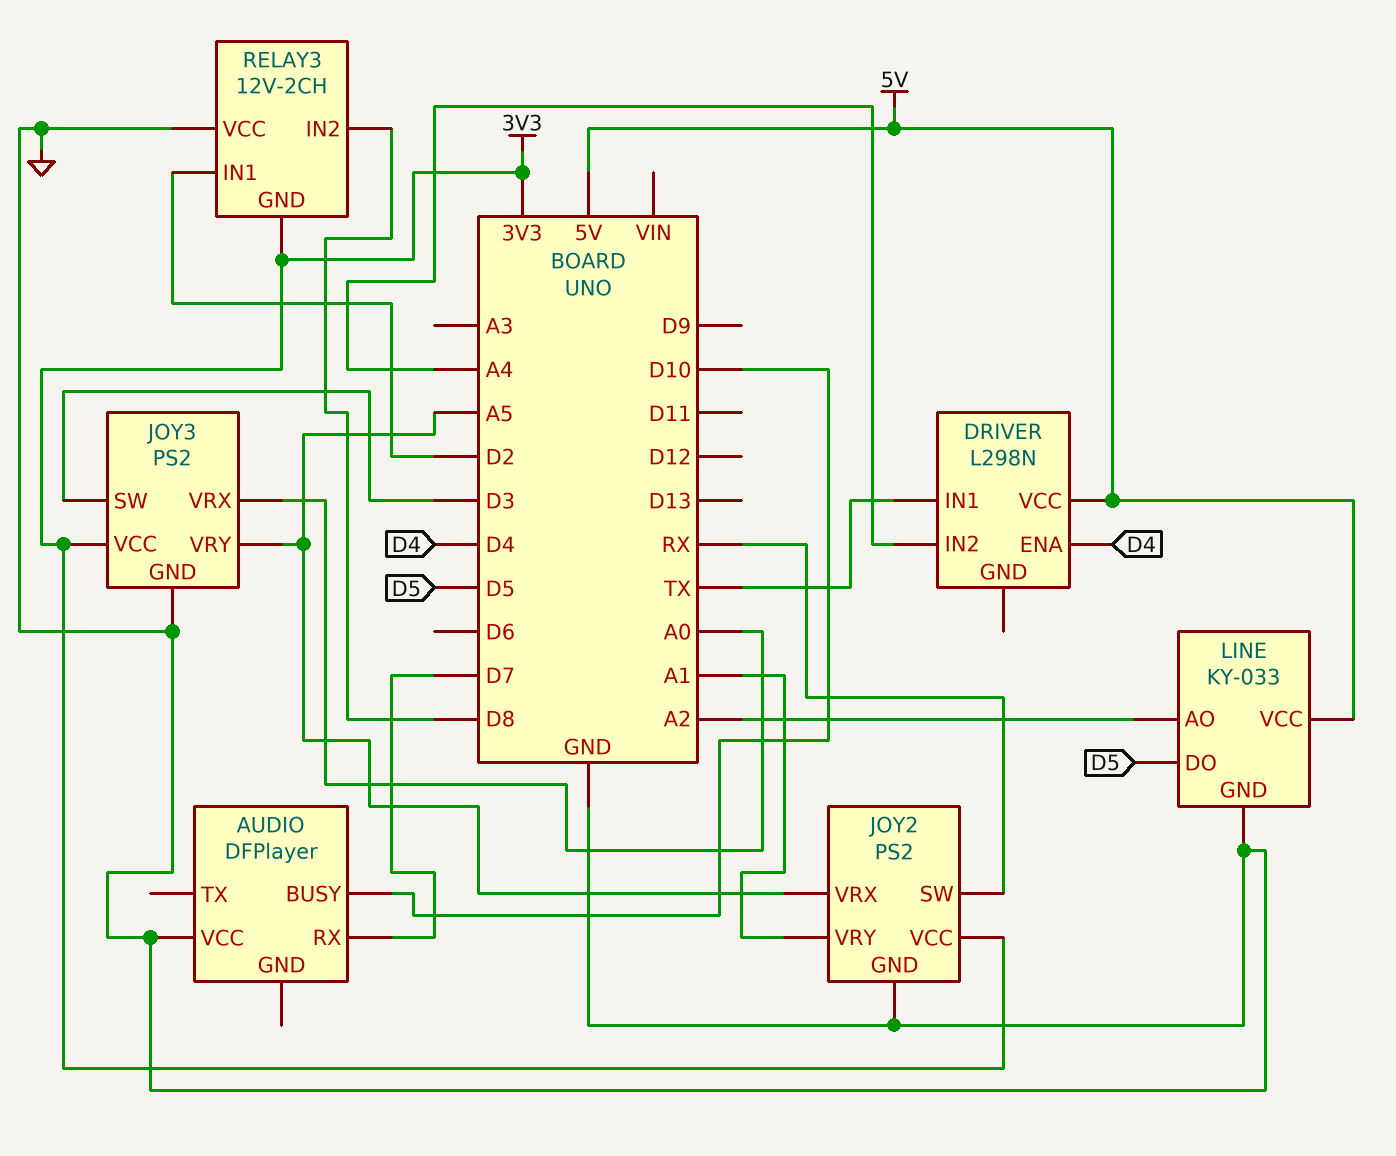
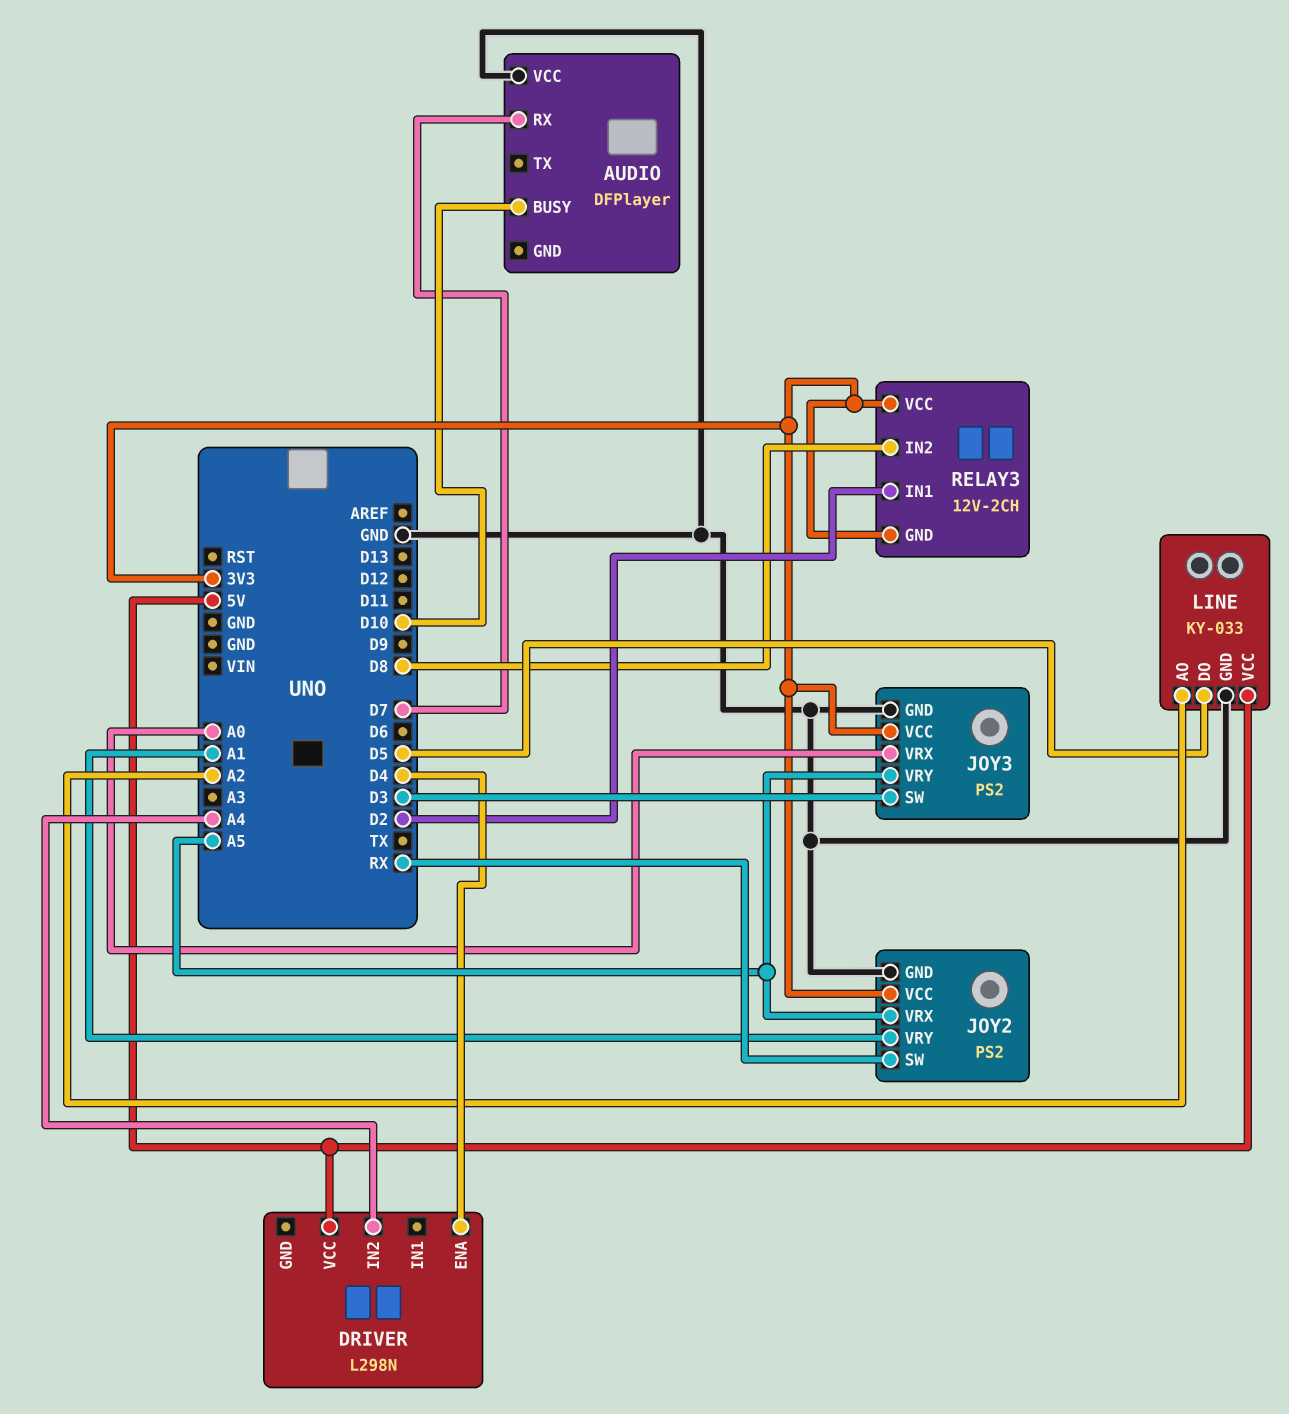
DRIVER pin IN1: TX -> none
RELAY3 pin VCC: GND -> 3V3

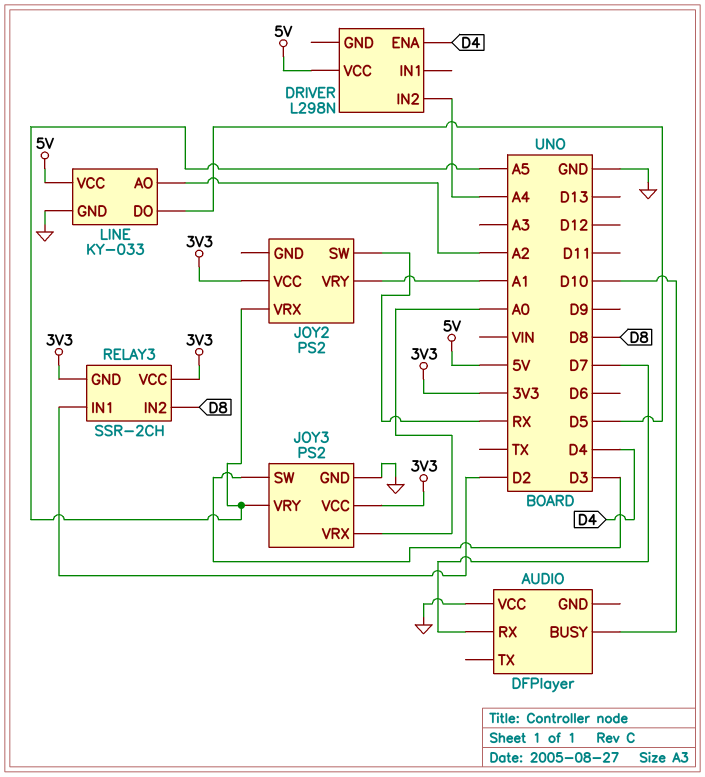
JOY2 pin GND: GND -> none
RELAY3: 12V-2CH -> SSR-2CH

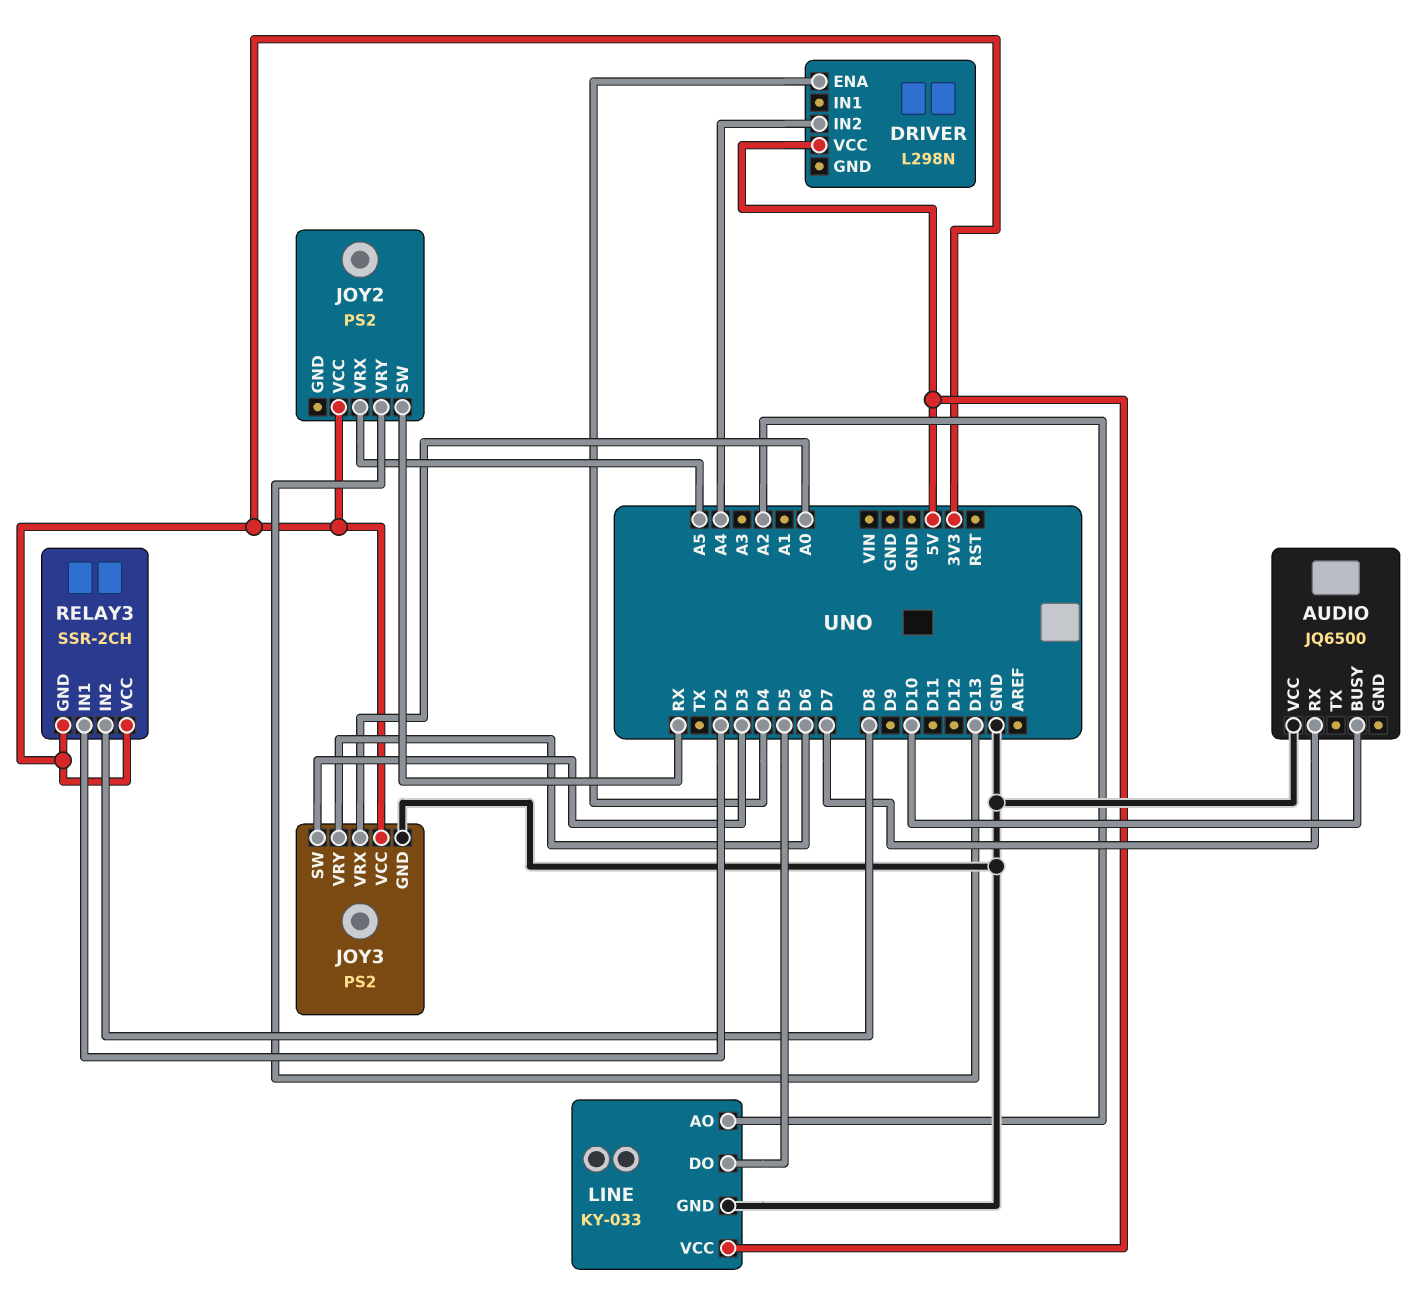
AUDIO: DFPlayer -> JQ6500
JOY2 pin VRY: A1 -> D13
JOY3 pin VRY: A5 -> D6

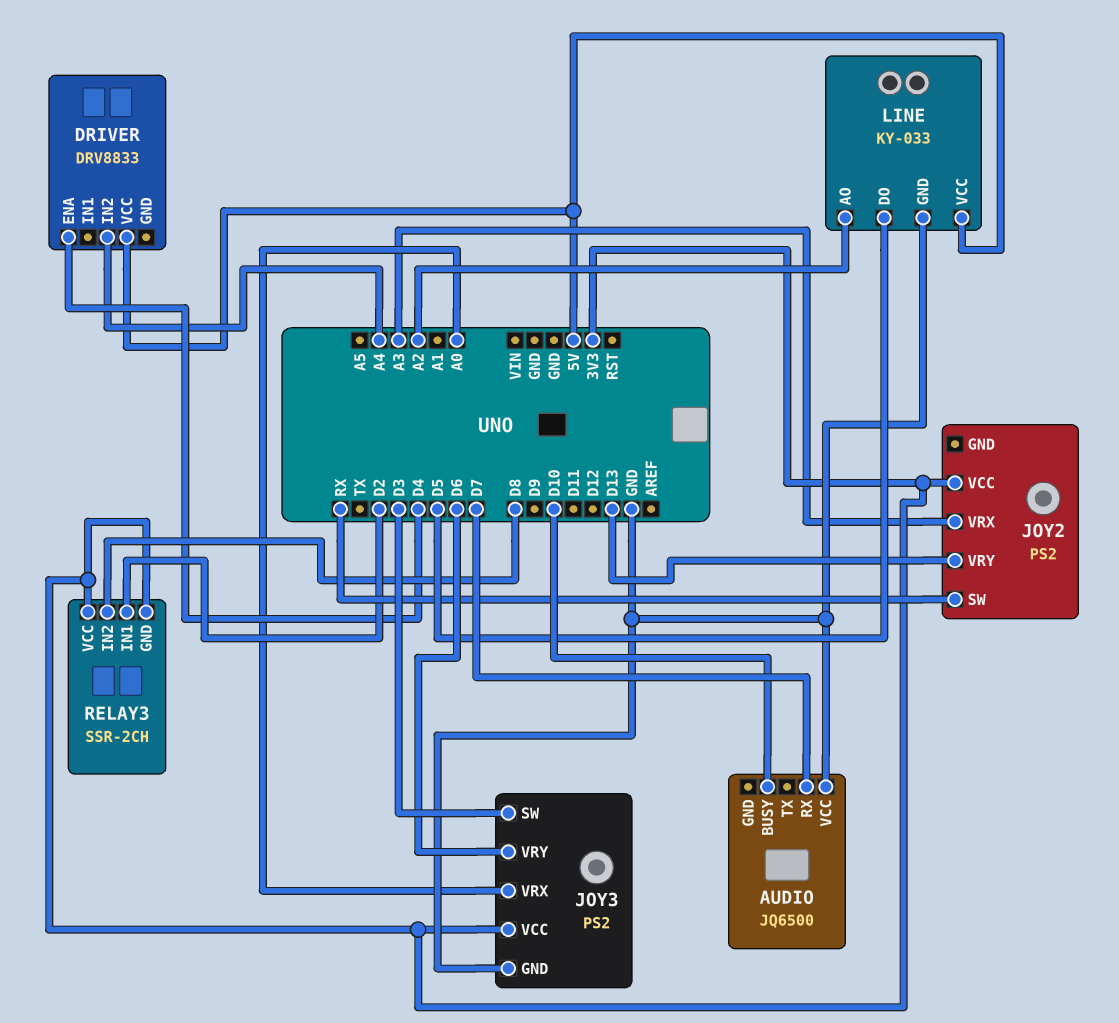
DRIVER: L298N -> DRV8833
JOY2 pin VRX: A5 -> A3

